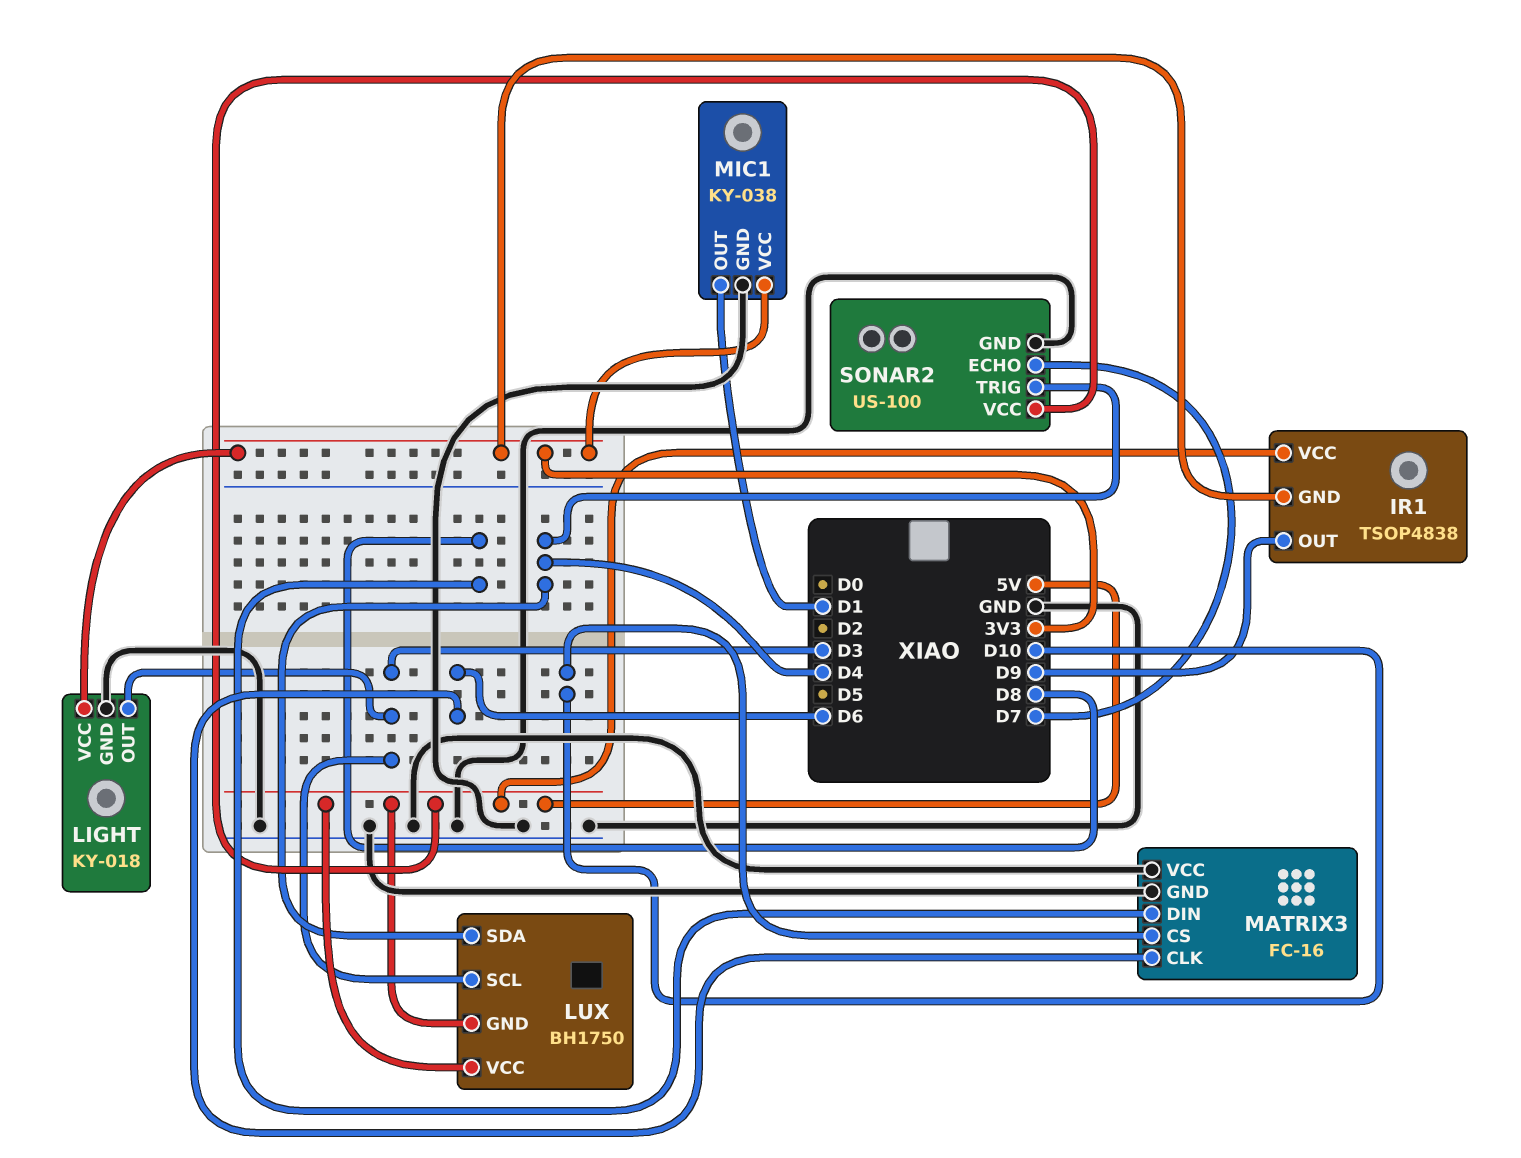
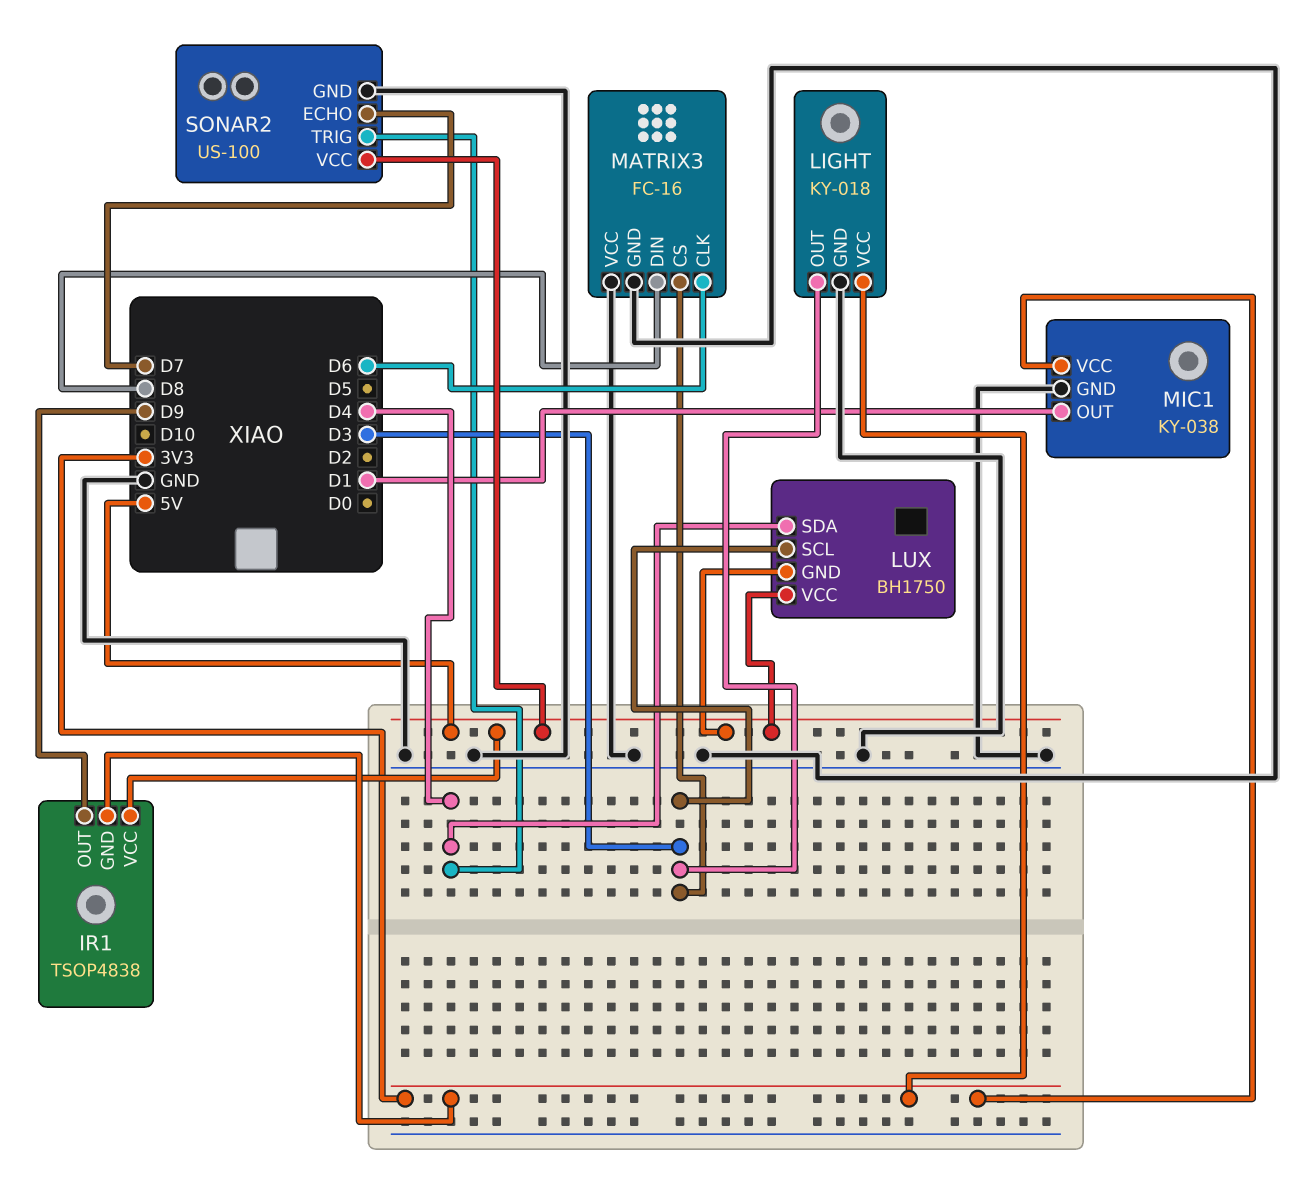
MATRIX3 pin CS: D10 -> D3

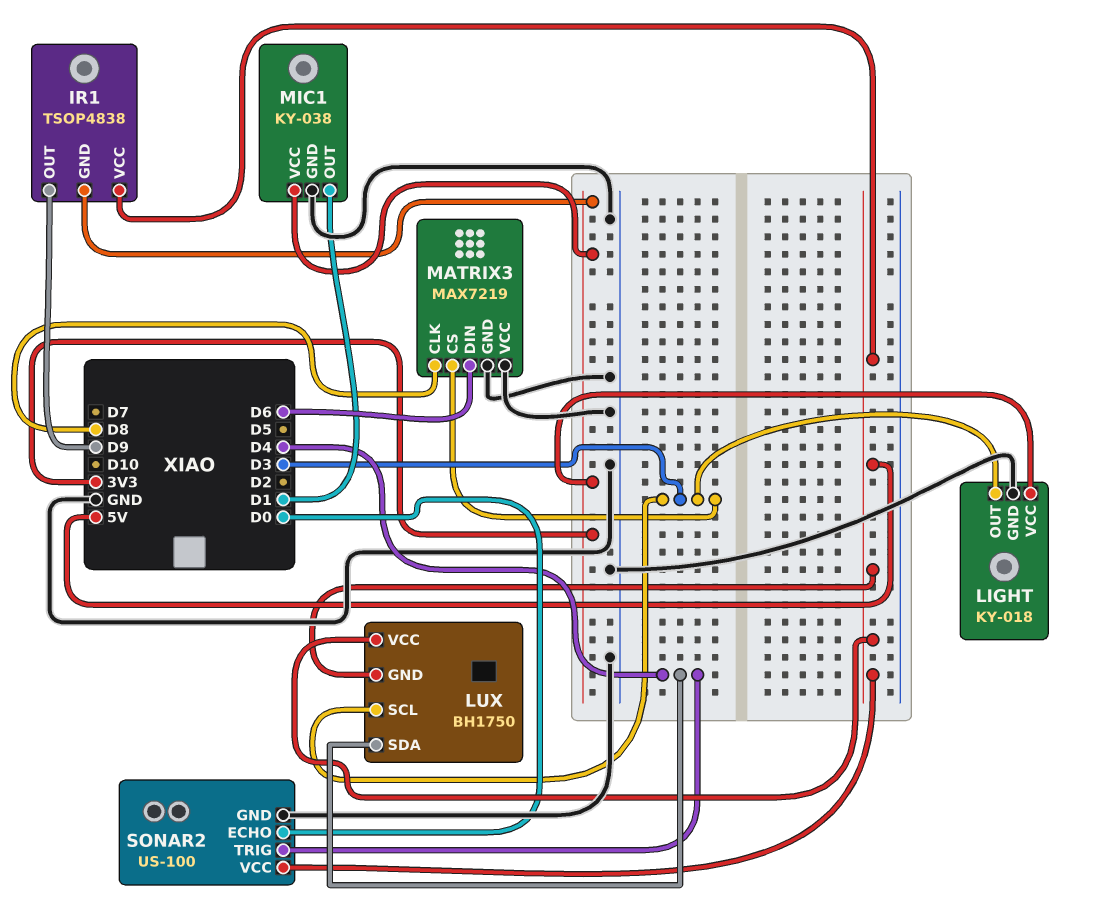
MATRIX3: FC-16 -> MAX7219
MATRIX3 pin CLK: D6 -> D8
MATRIX3 pin DIN: D8 -> D6
SONAR2 pin ECHO: D7 -> D0

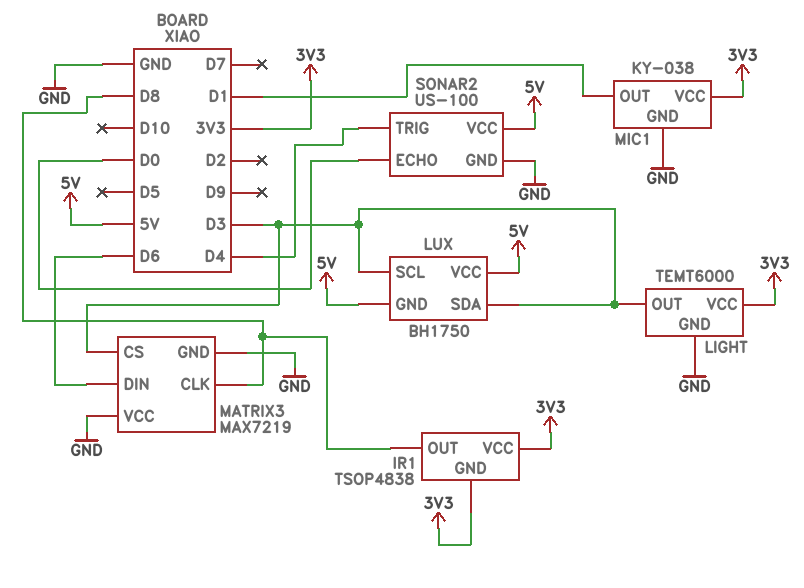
IR1 pin OUT: D9 -> D8
IR1 pin VCC: 5V -> 3V3
LIGHT: KY-018 -> TEMT6000
LUX pin SDA: D4 -> D3

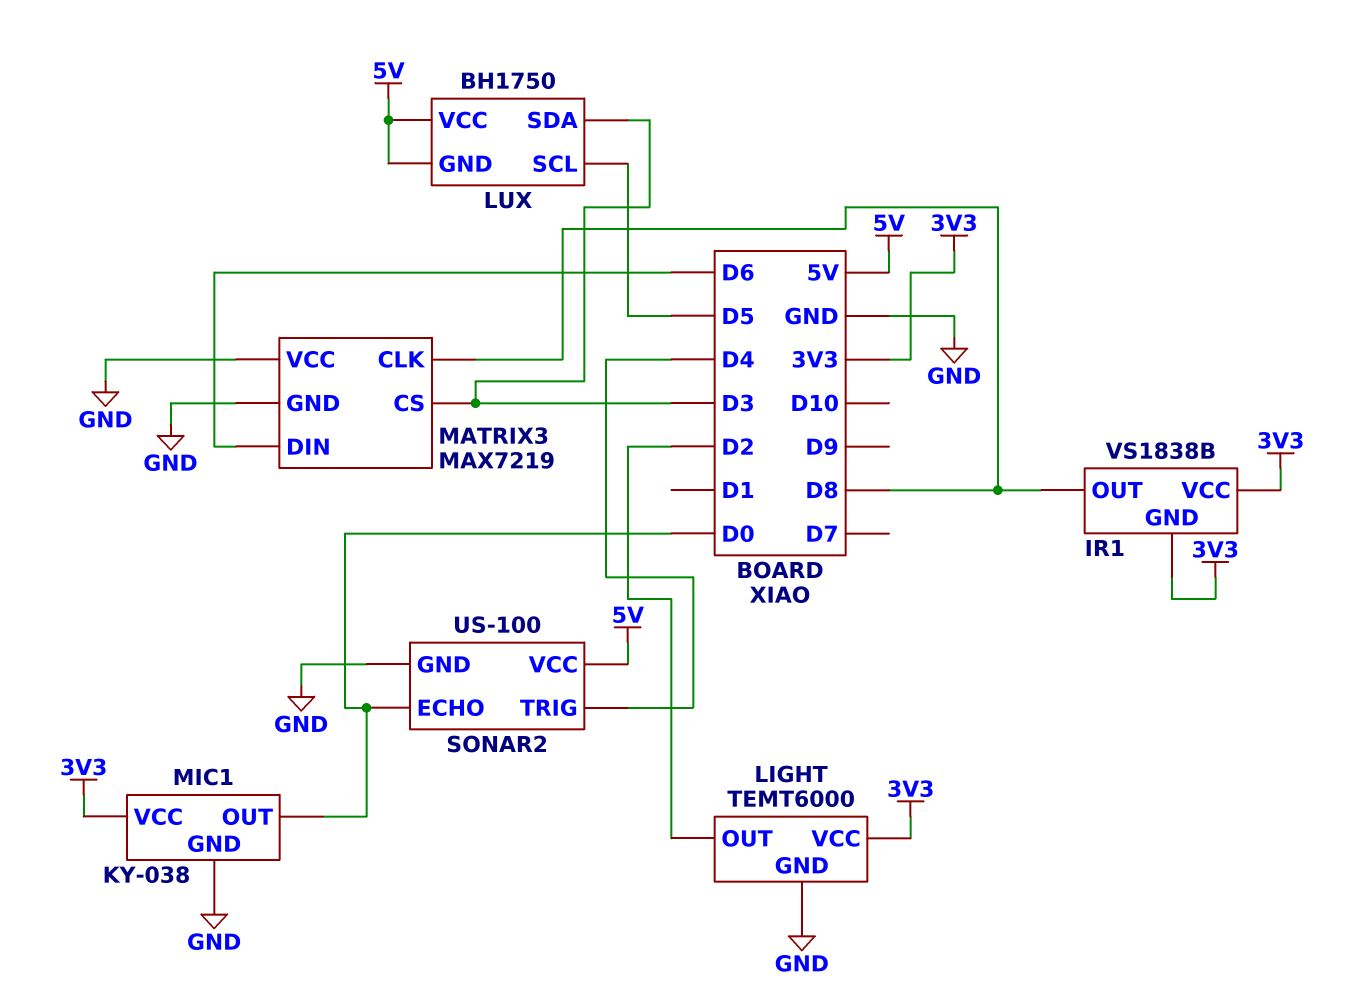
IR1: TSOP4838 -> VS1838B
LIGHT pin OUT: D3 -> D2
LUX pin SCL: D3 -> D5
MIC1 pin OUT: D1 -> D0

